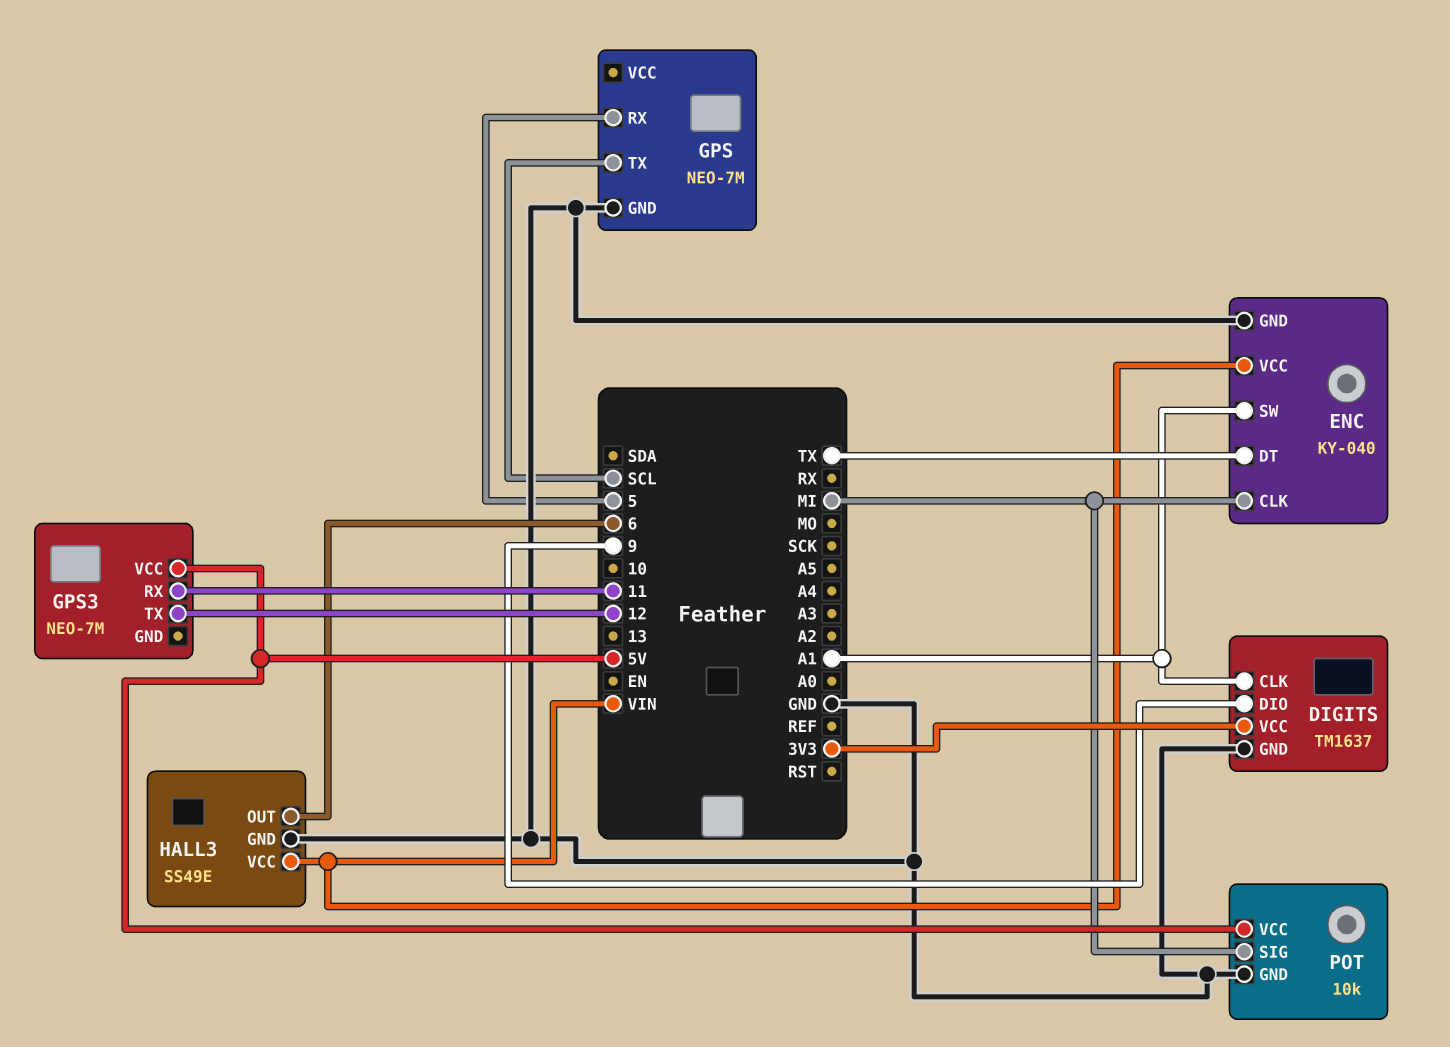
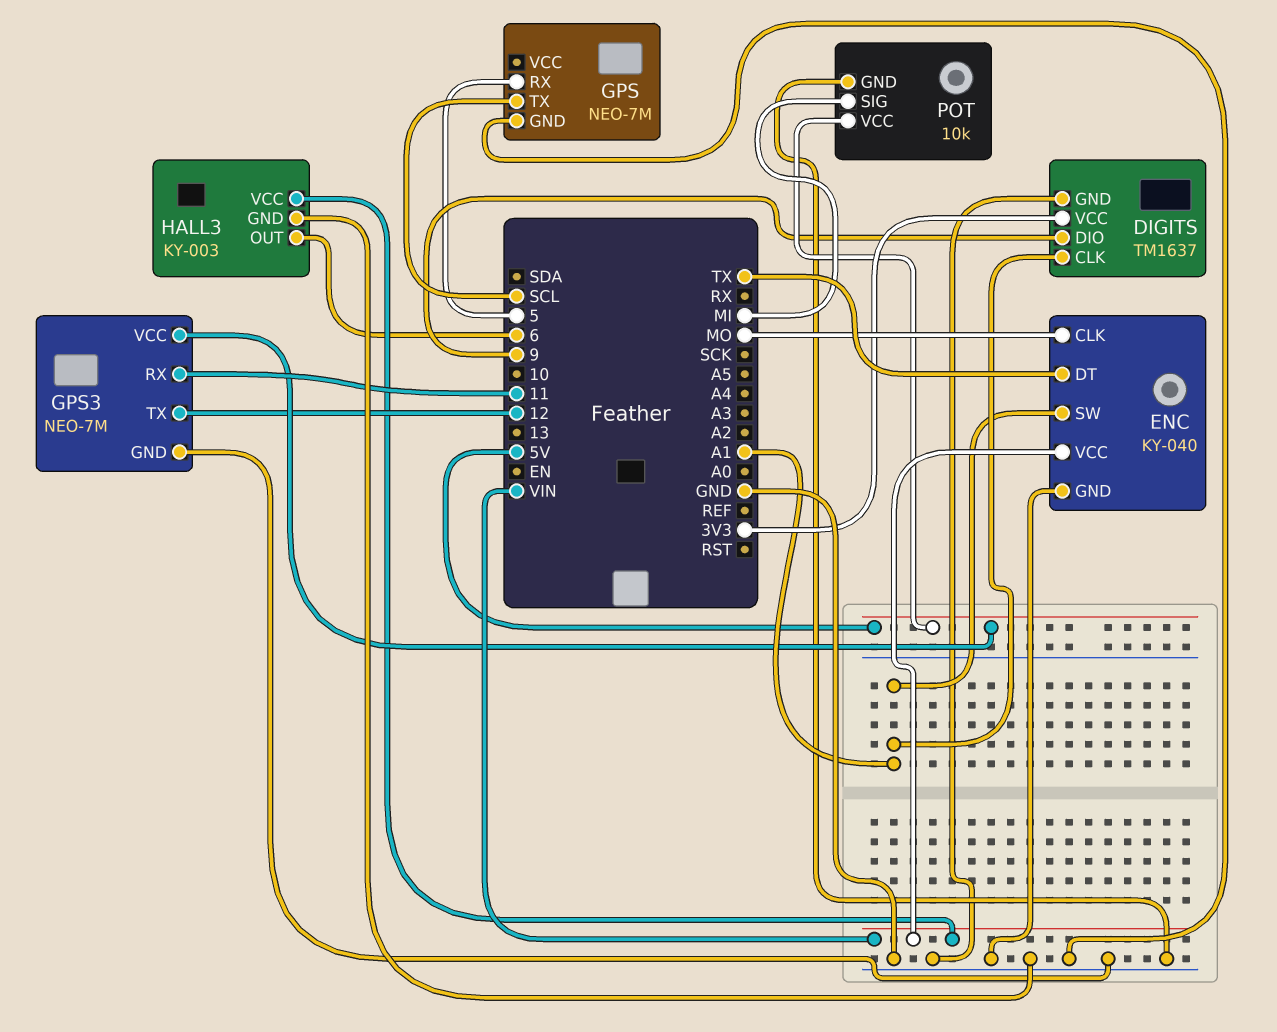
ENC pin CLK: MI -> MO
GPS3 pin GND: none -> GND
HALL3: SS49E -> KY-003

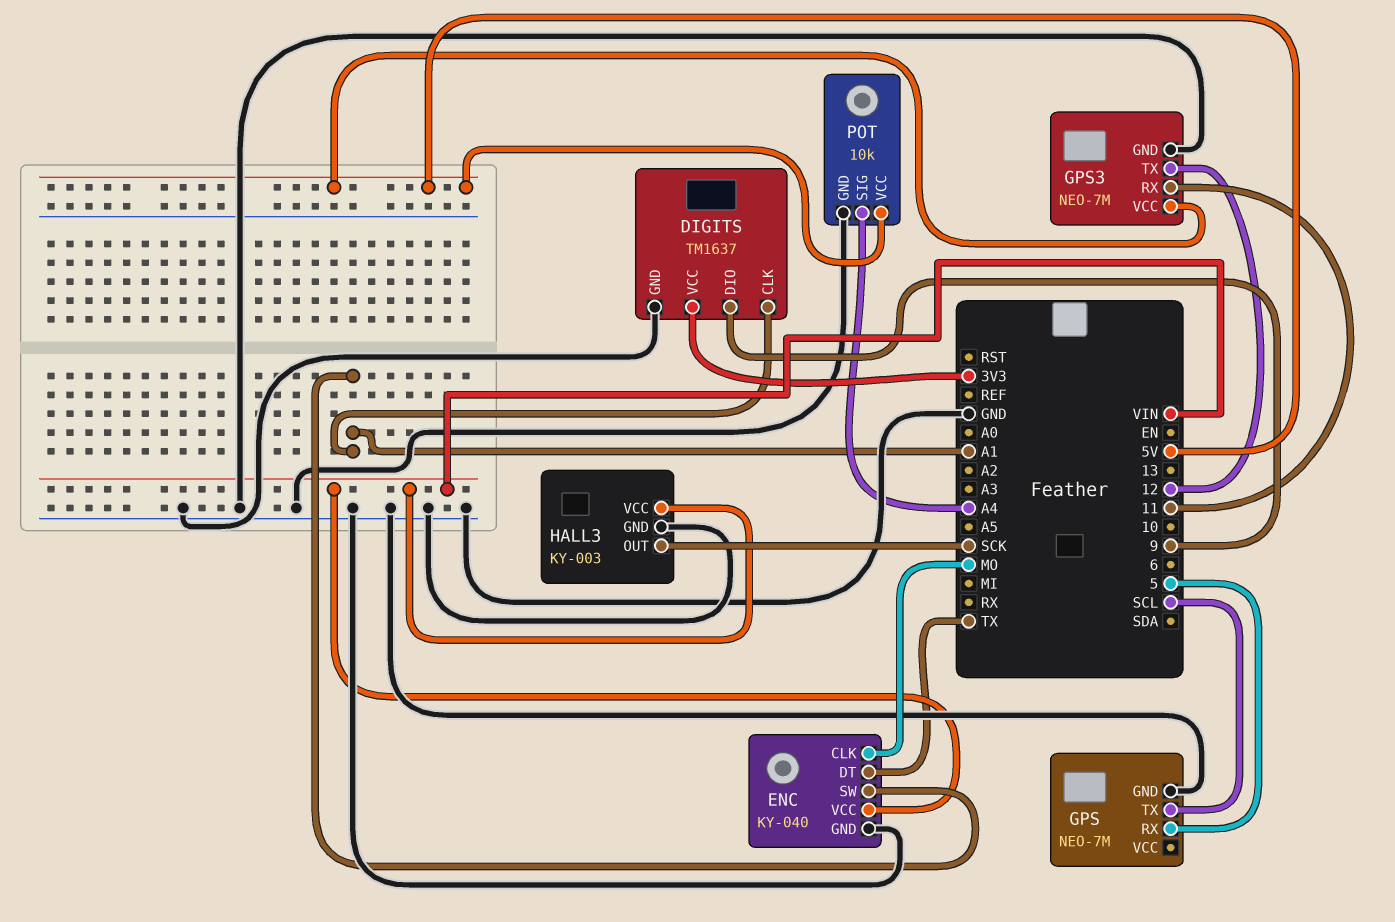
HALL3 pin OUT: 6 -> SCK
POT pin SIG: MI -> A4

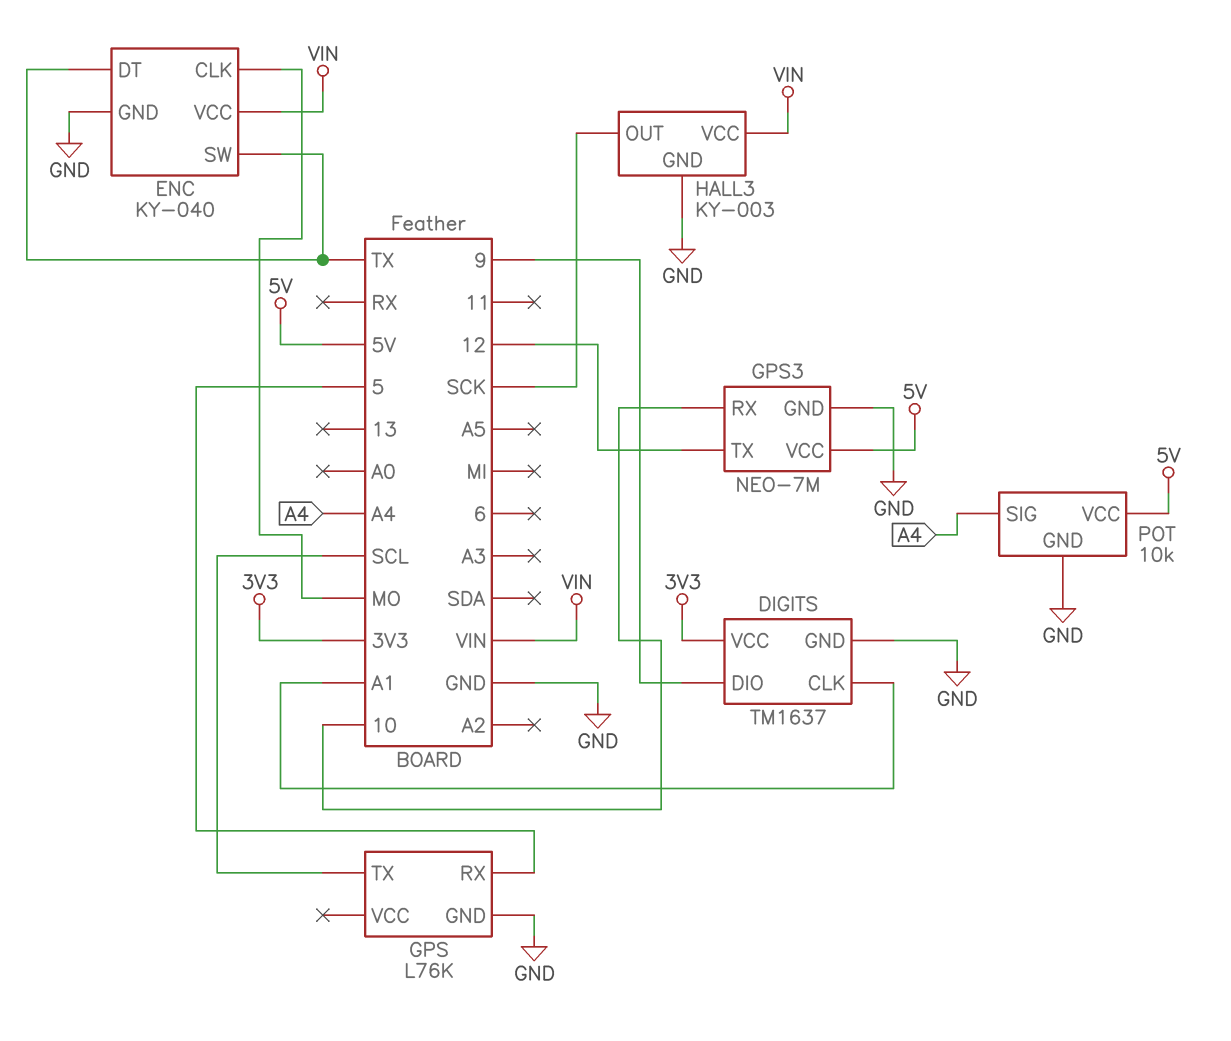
ENC pin SW: A1 -> TX
GPS: NEO-7M -> L76K
GPS3 pin RX: 11 -> 10

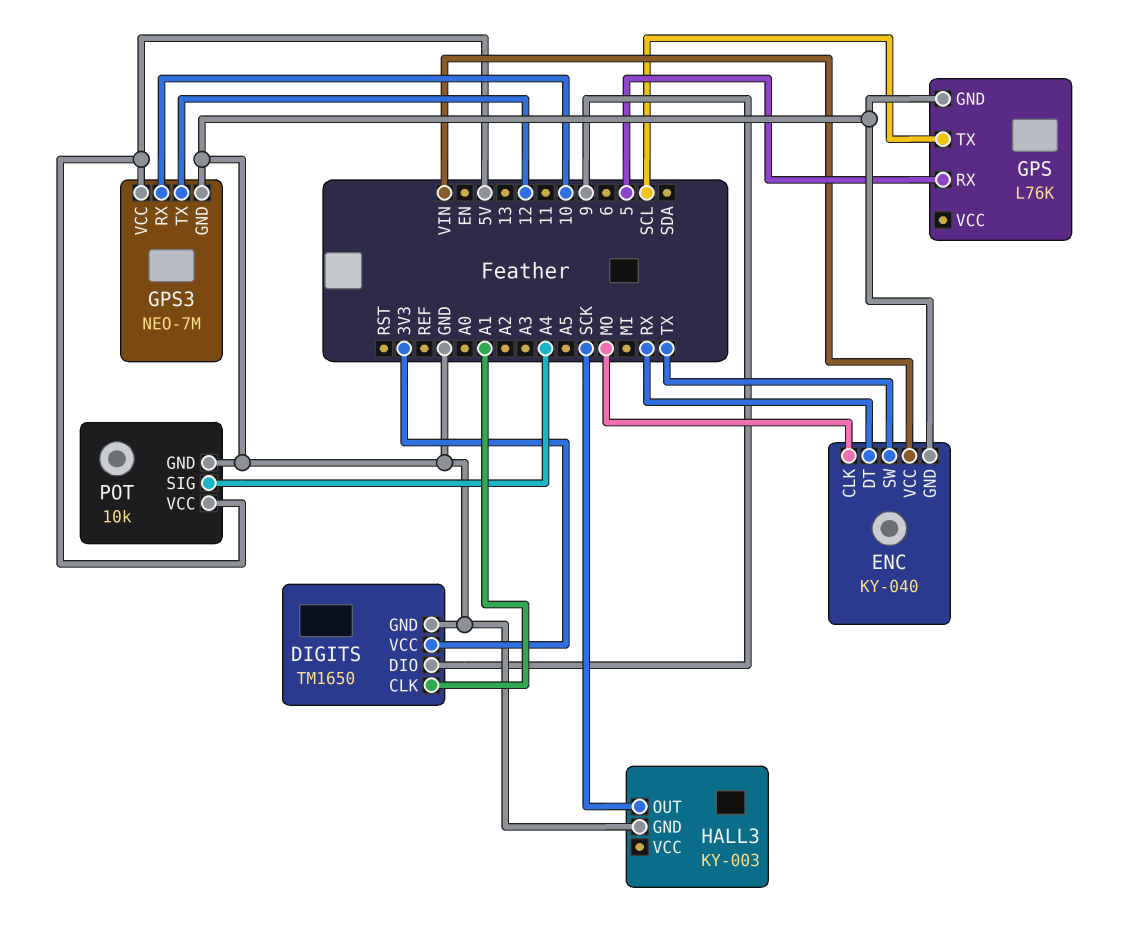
DIGITS: TM1637 -> TM1650
ENC pin DT: TX -> RX
HALL3 pin VCC: VIN -> none

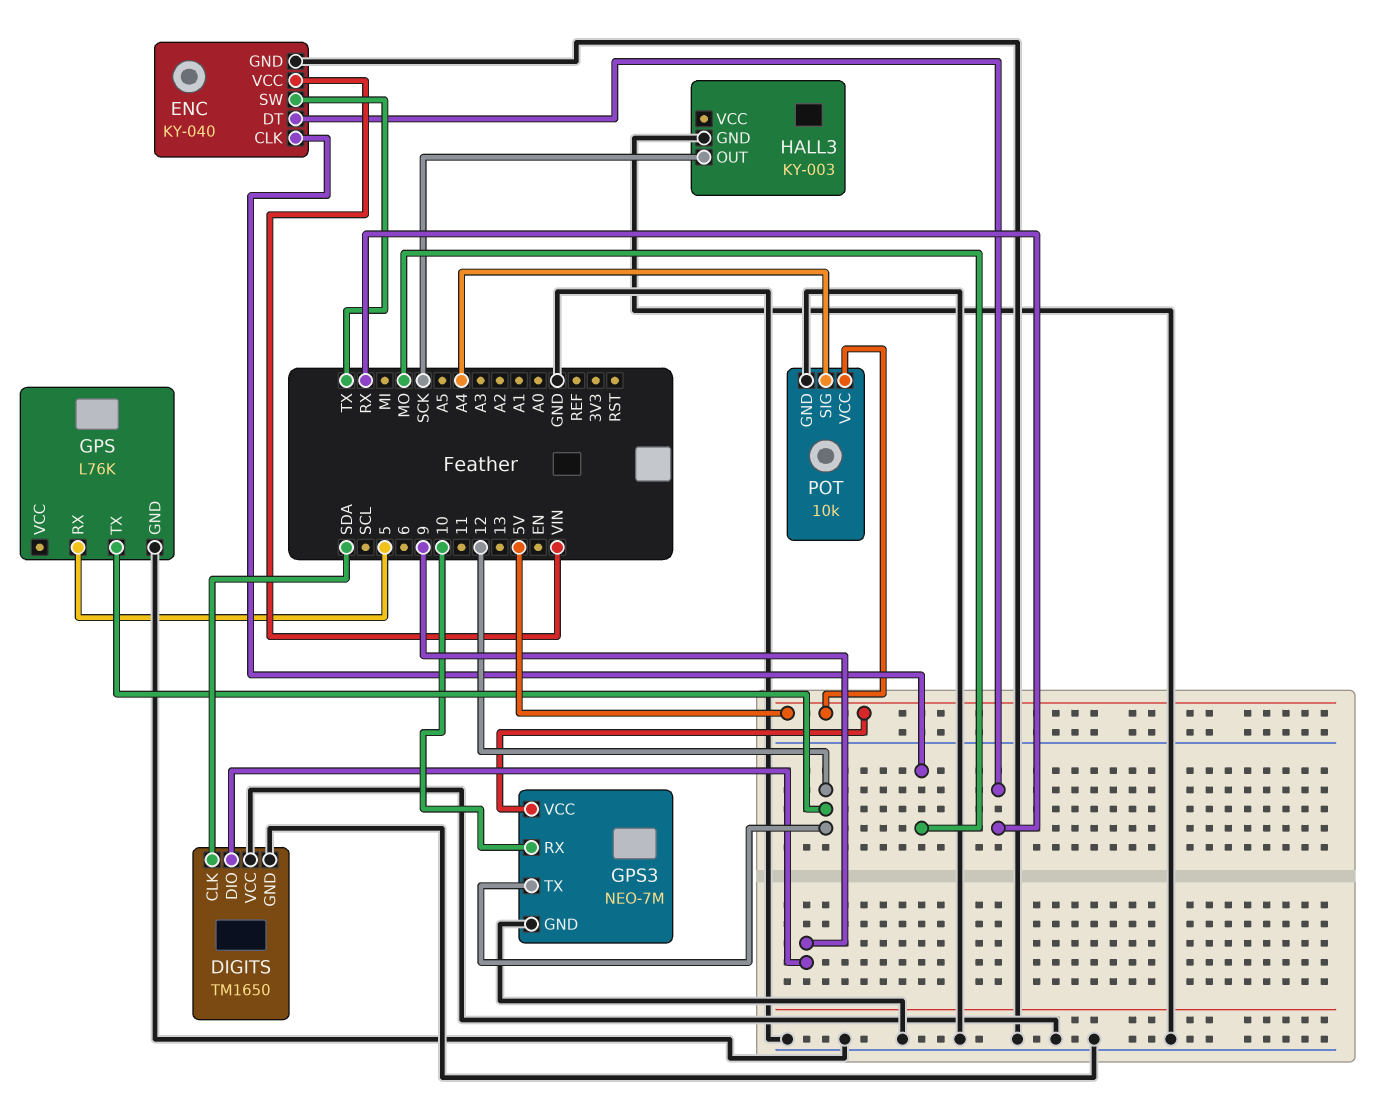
DIGITS pin CLK: A1 -> SDA
DIGITS pin VCC: 3V3 -> GND
GPS pin TX: SCL -> 12

